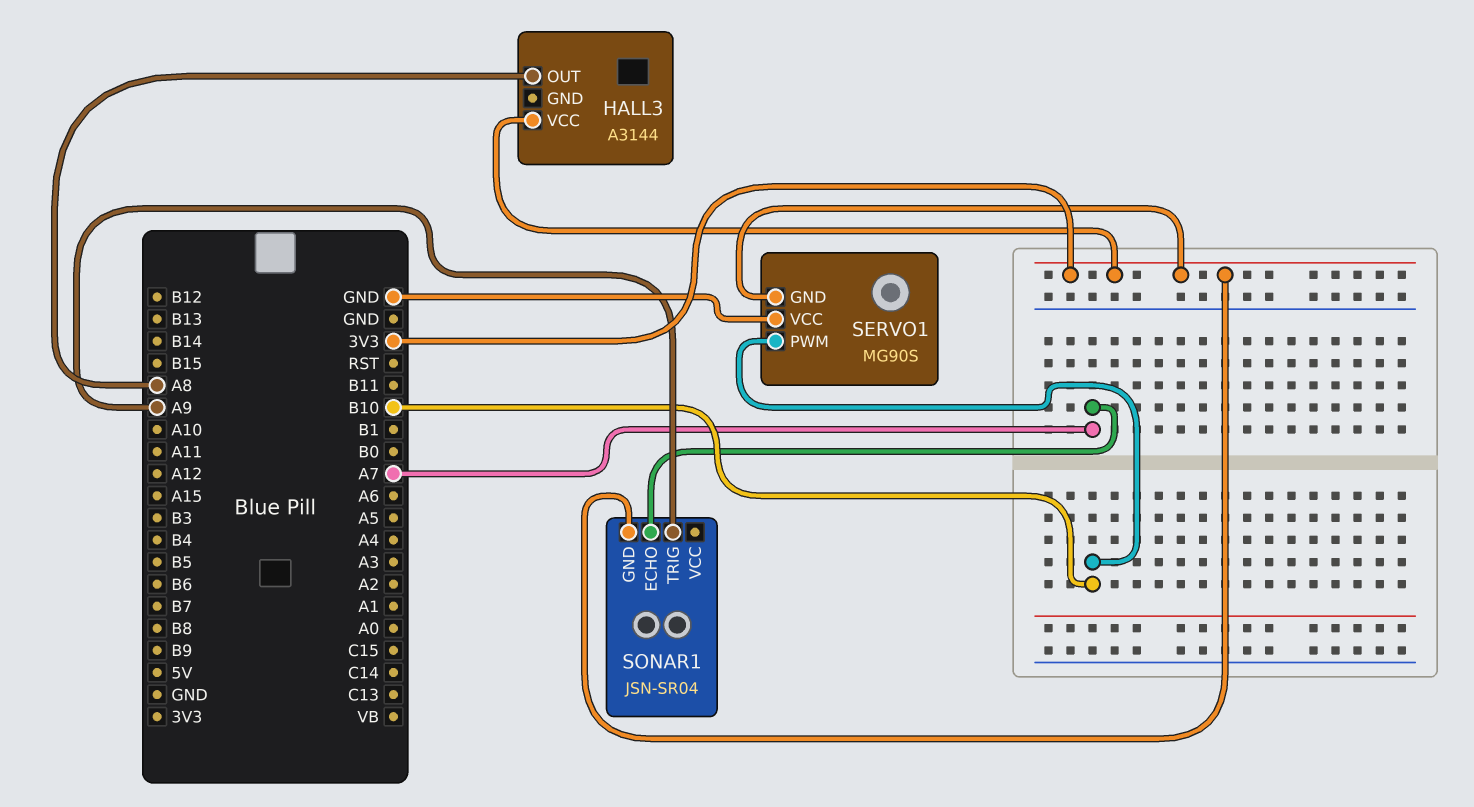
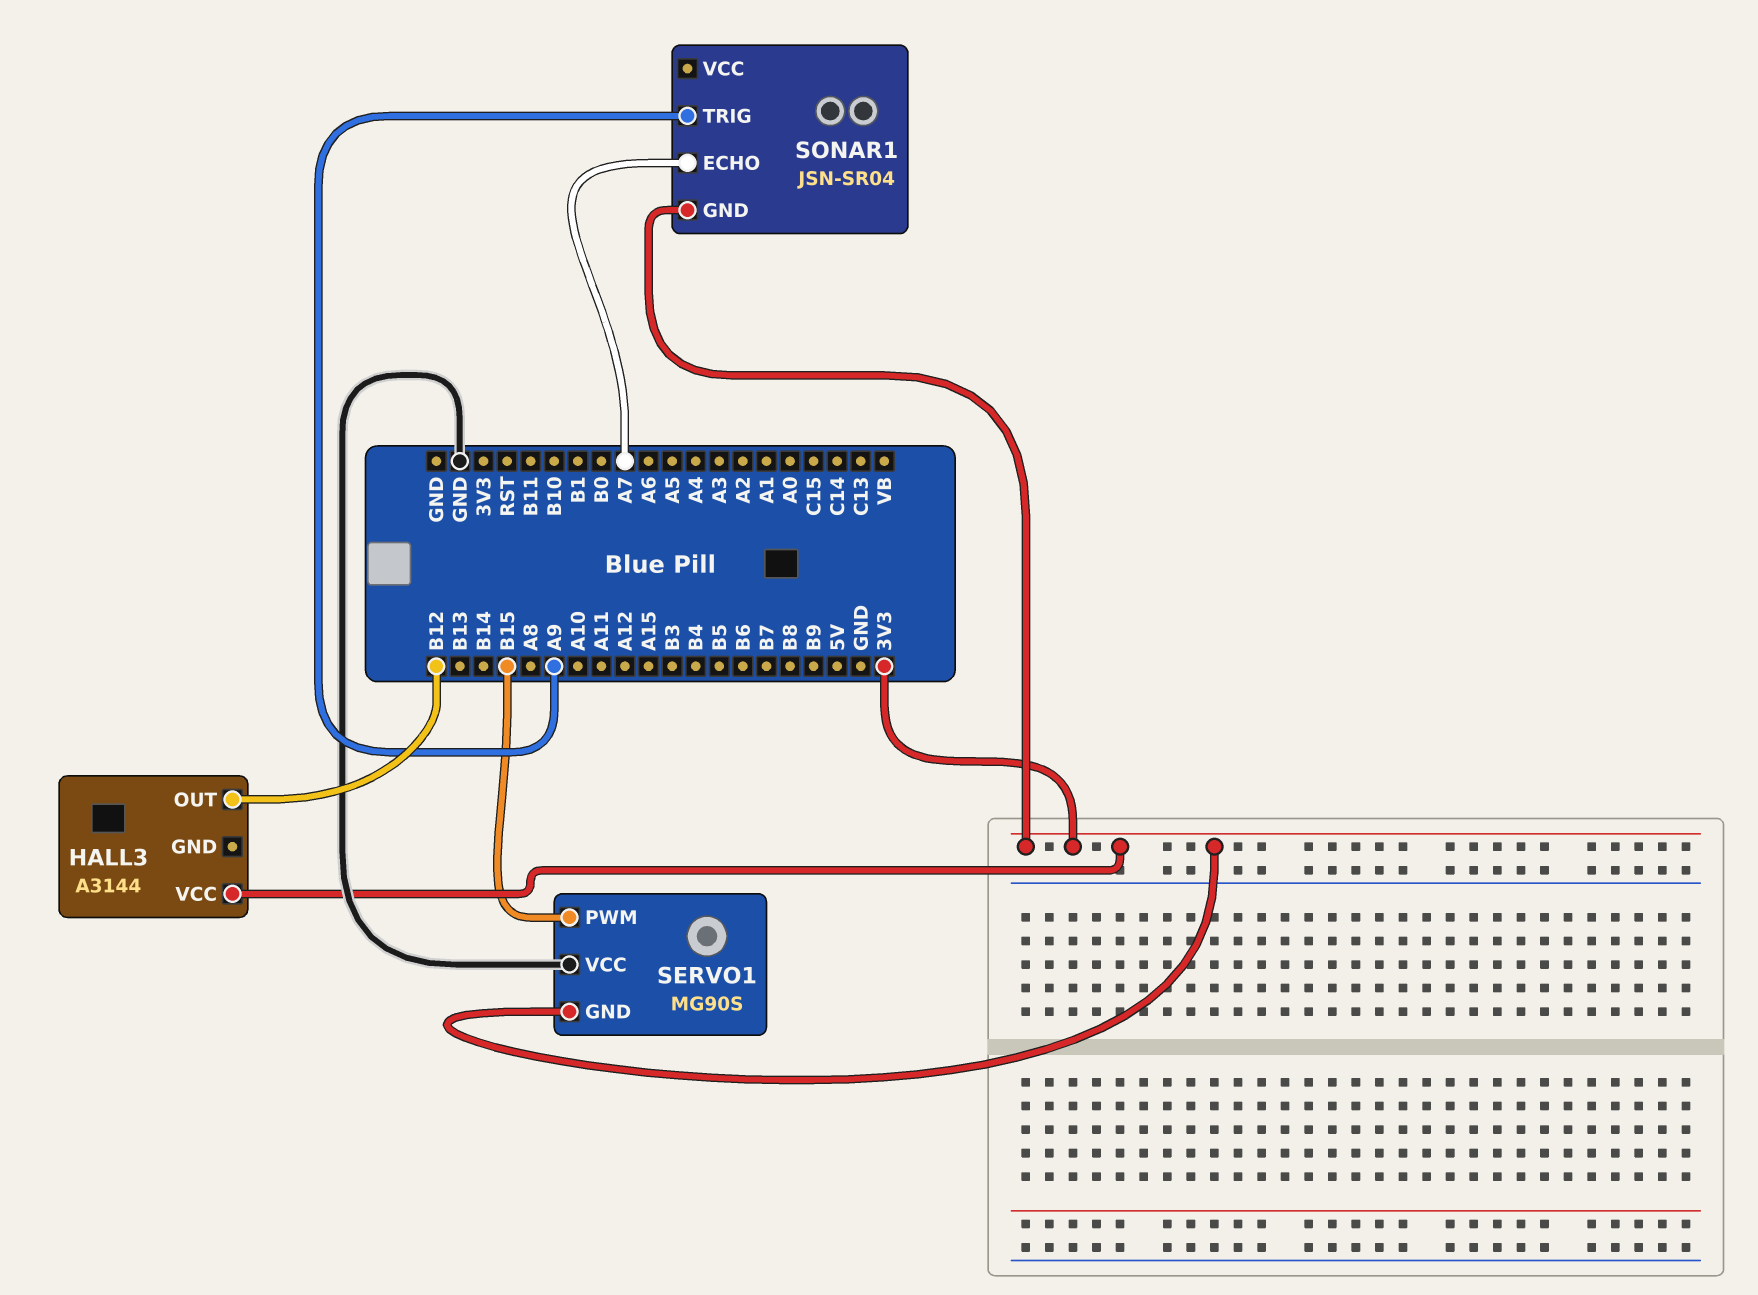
HALL3 pin OUT: A8 -> B12
SERVO1 pin PWM: B10 -> B15

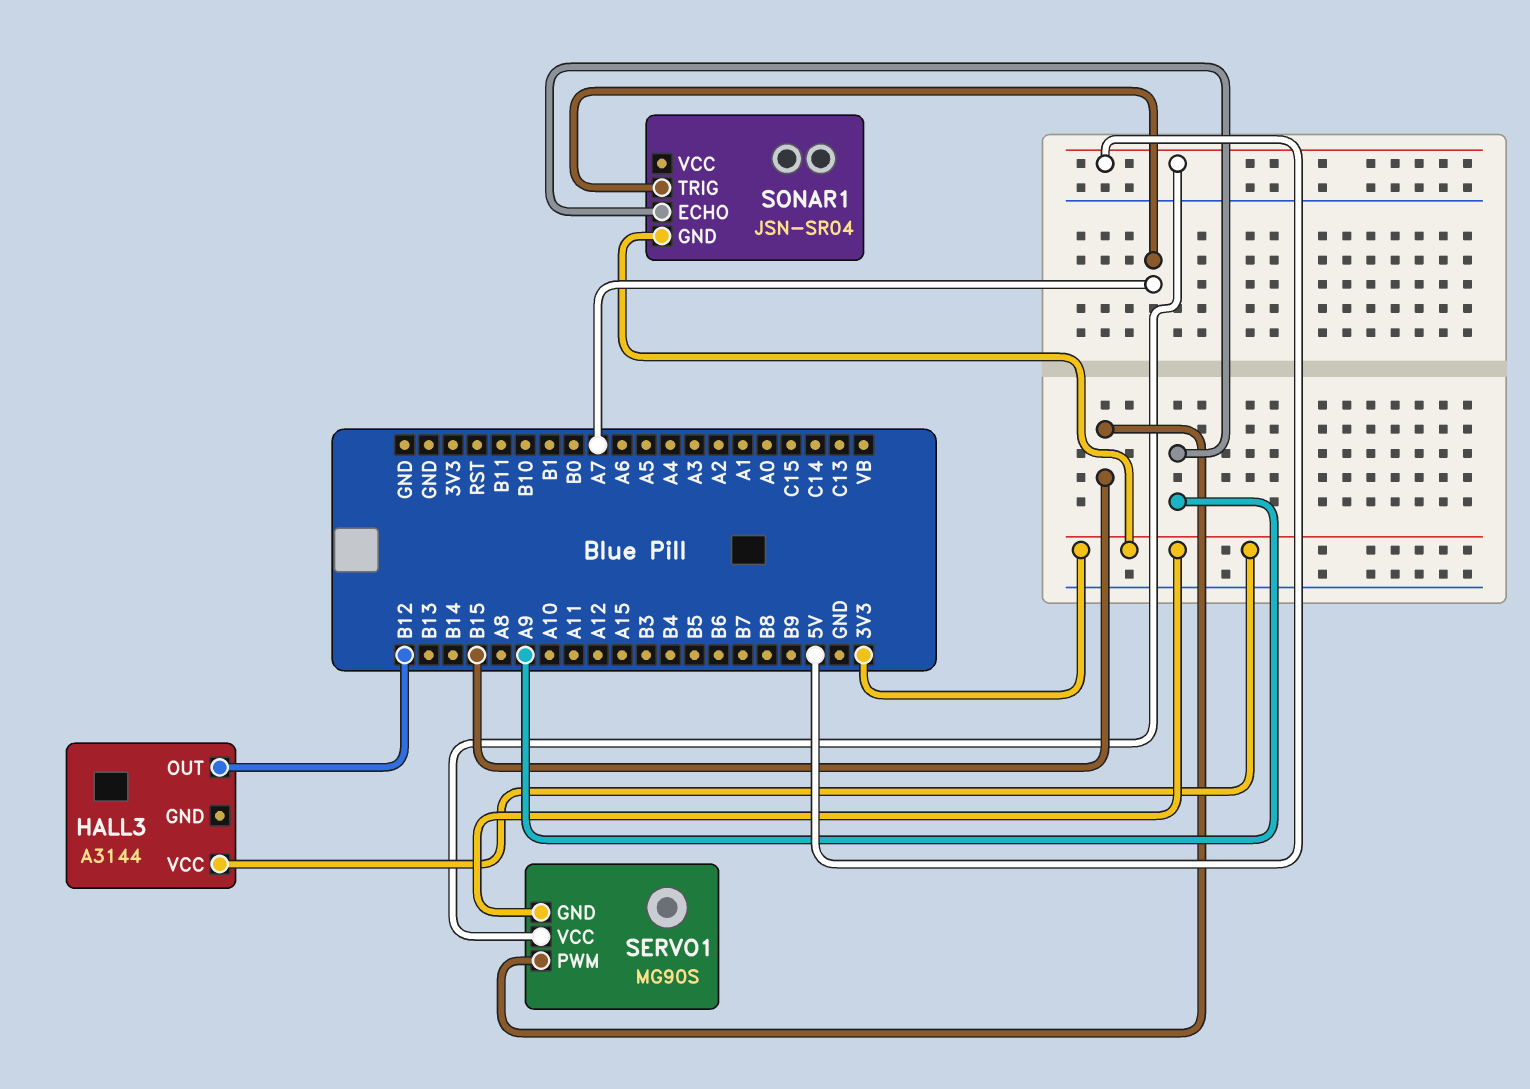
SERVO1 pin VCC: GND -> 5V
SONAR1 pin ECHO: A7 -> A9
SONAR1 pin TRIG: A9 -> A7

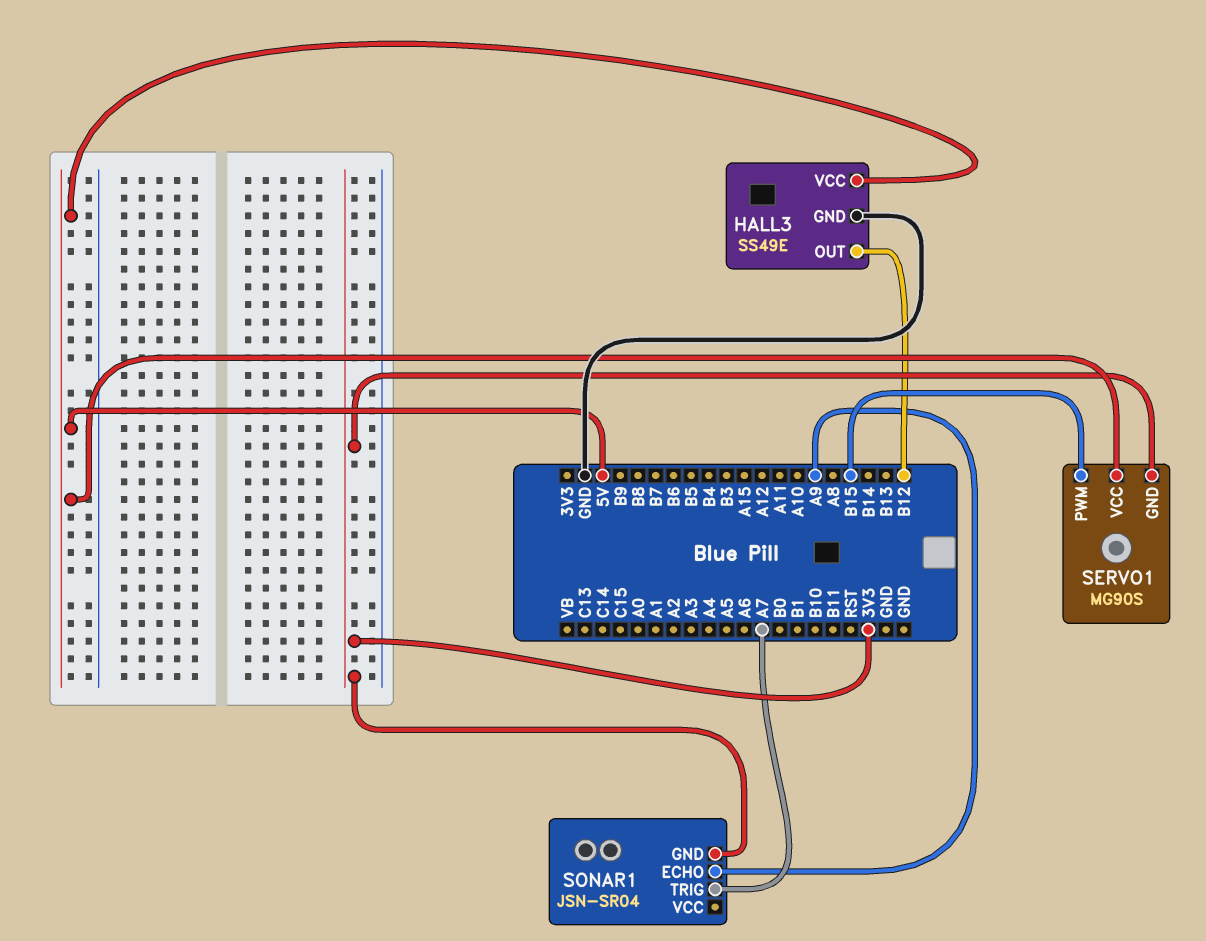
HALL3: A3144 -> SS49E
HALL3 pin GND: none -> GND
HALL3 pin VCC: 3V3 -> 5V

